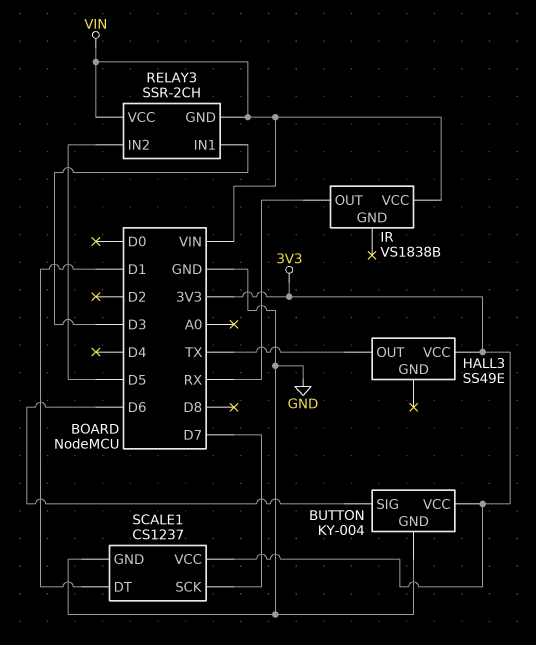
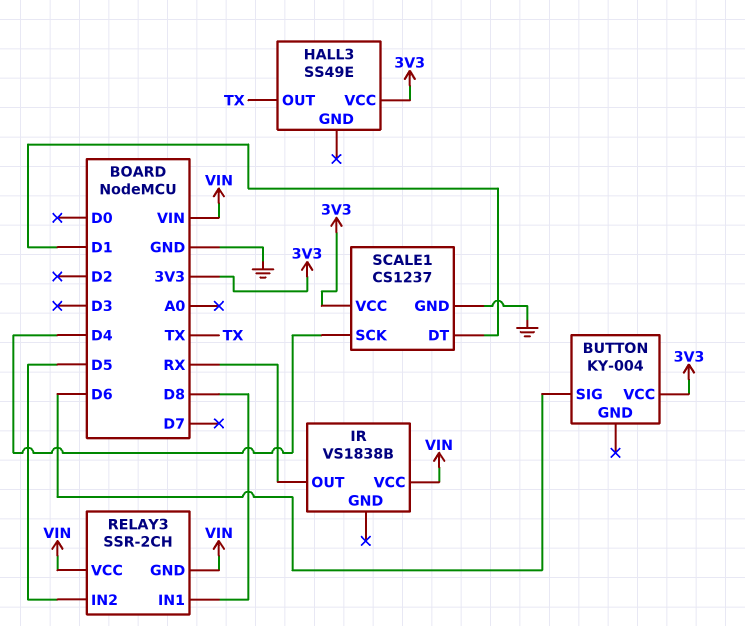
BUTTON pin GND: GND -> none
RELAY3 pin IN1: D3 -> D8
SCALE1 pin SCK: D7 -> D4

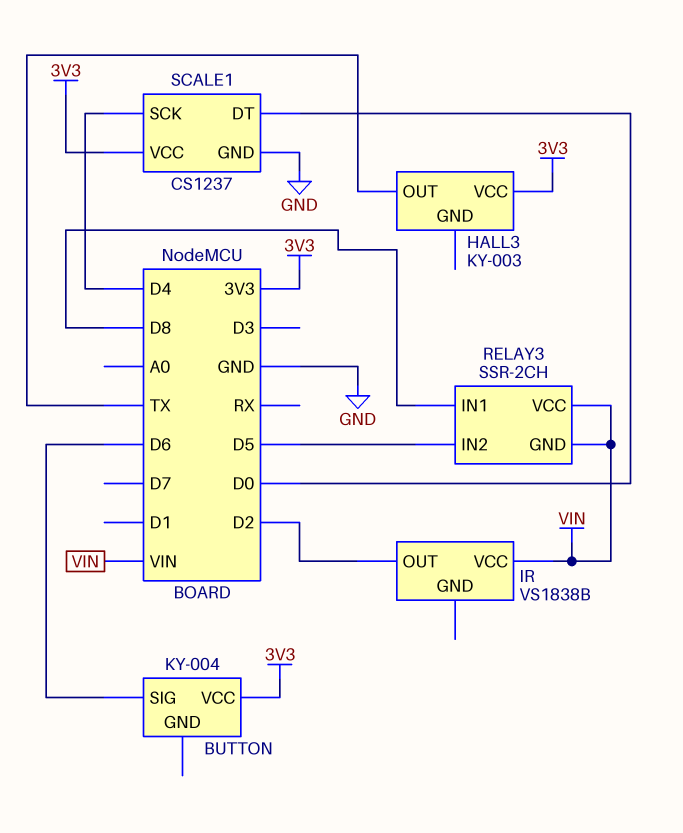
HALL3: SS49E -> KY-003
IR pin OUT: RX -> D2
SCALE1 pin DT: D1 -> D0

